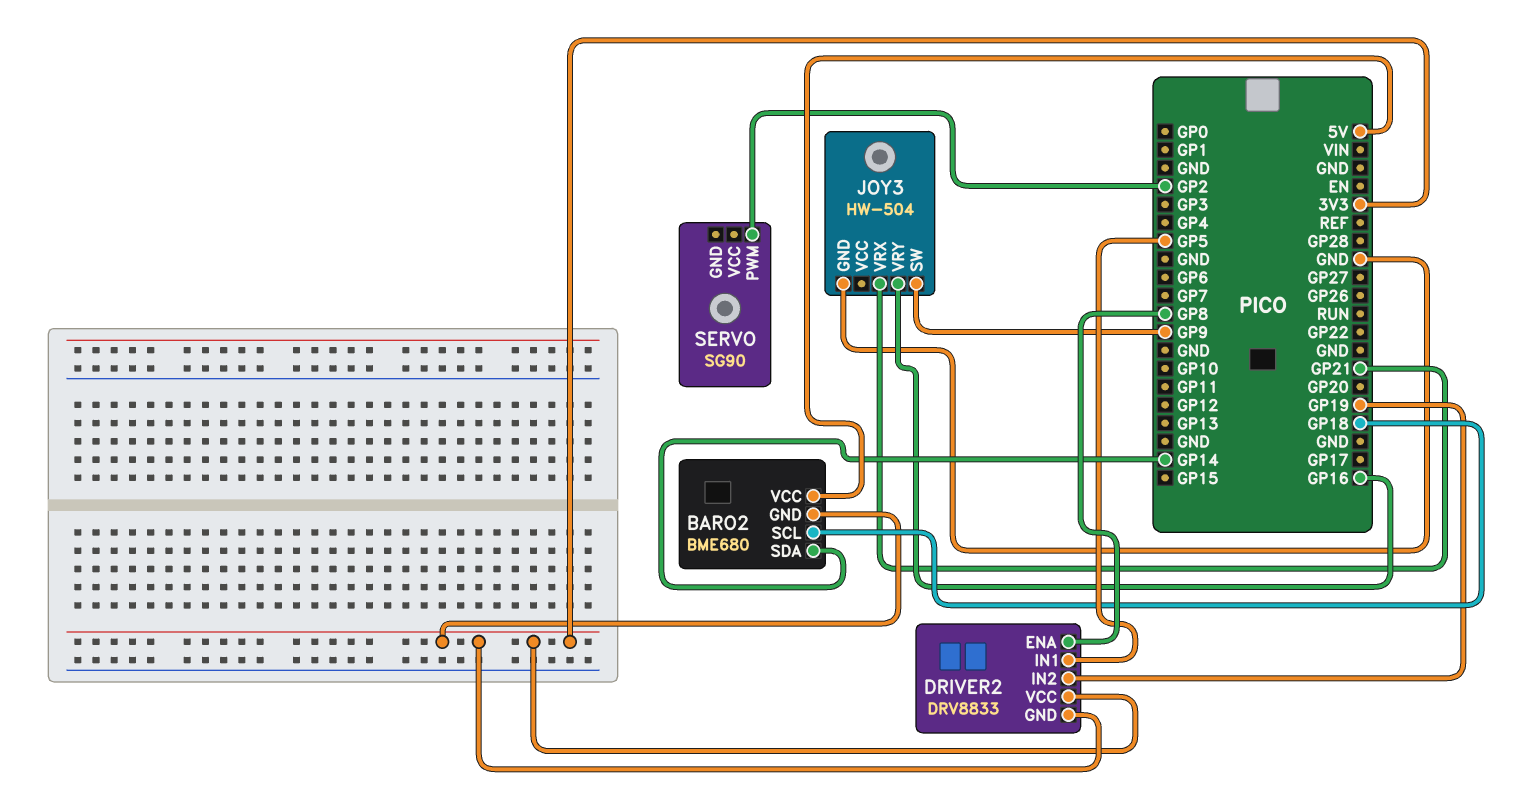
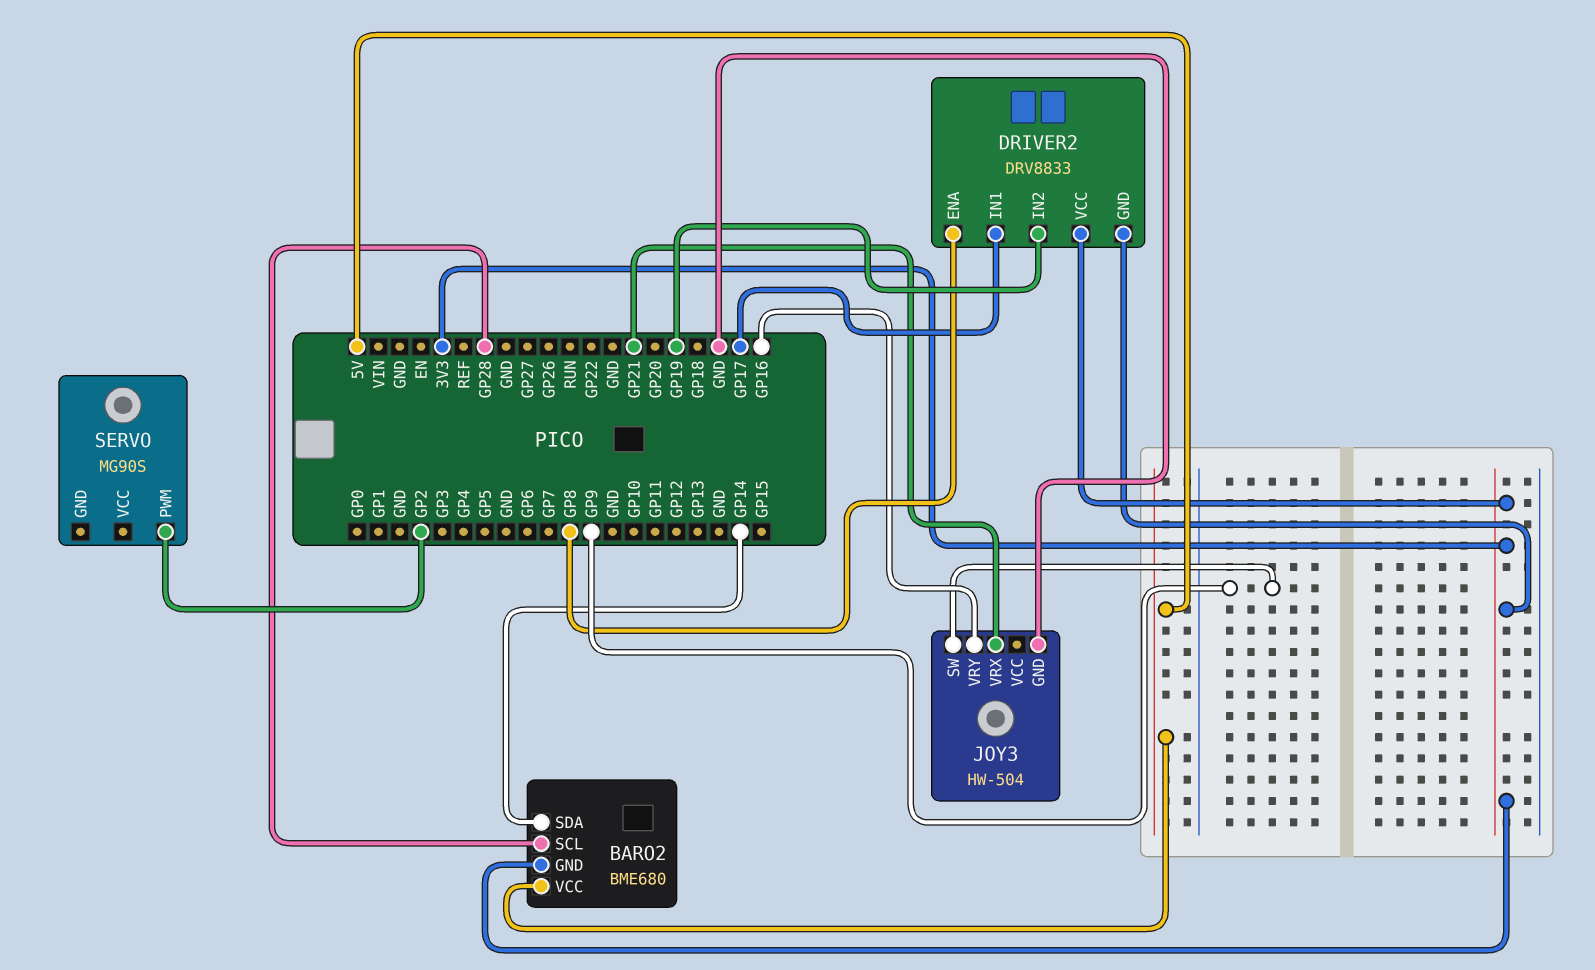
BARO2 pin SCL: GP18 -> GP28
DRIVER2 pin IN1: GP5 -> GP17
SERVO: SG90 -> MG90S

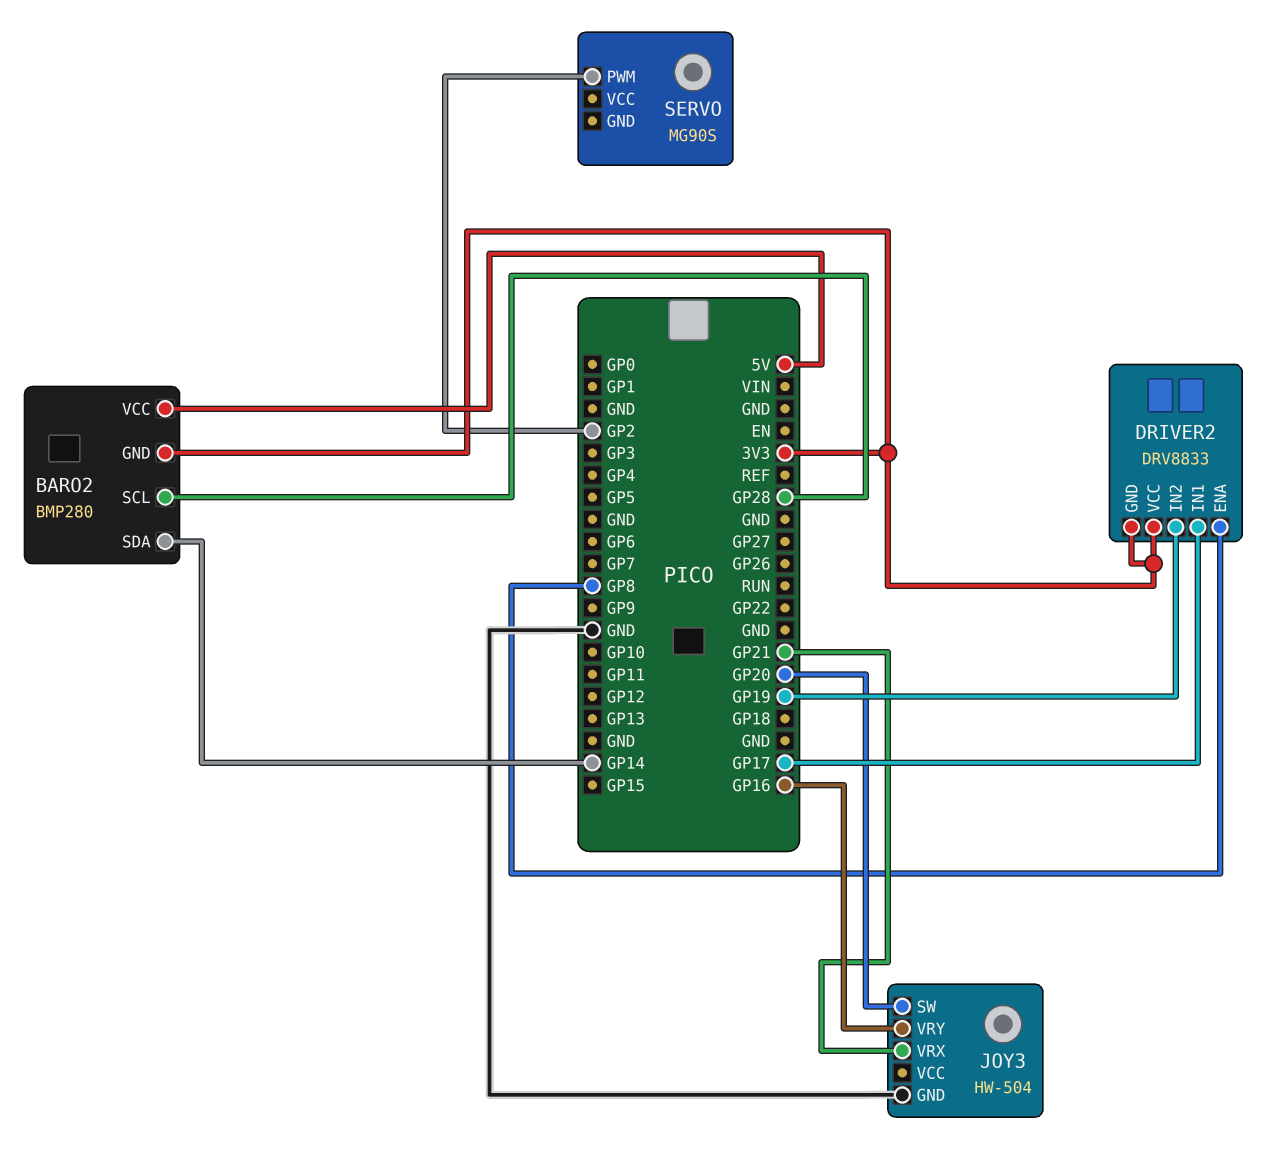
BARO2: BME680 -> BMP280
JOY3 pin SW: GP9 -> GP20

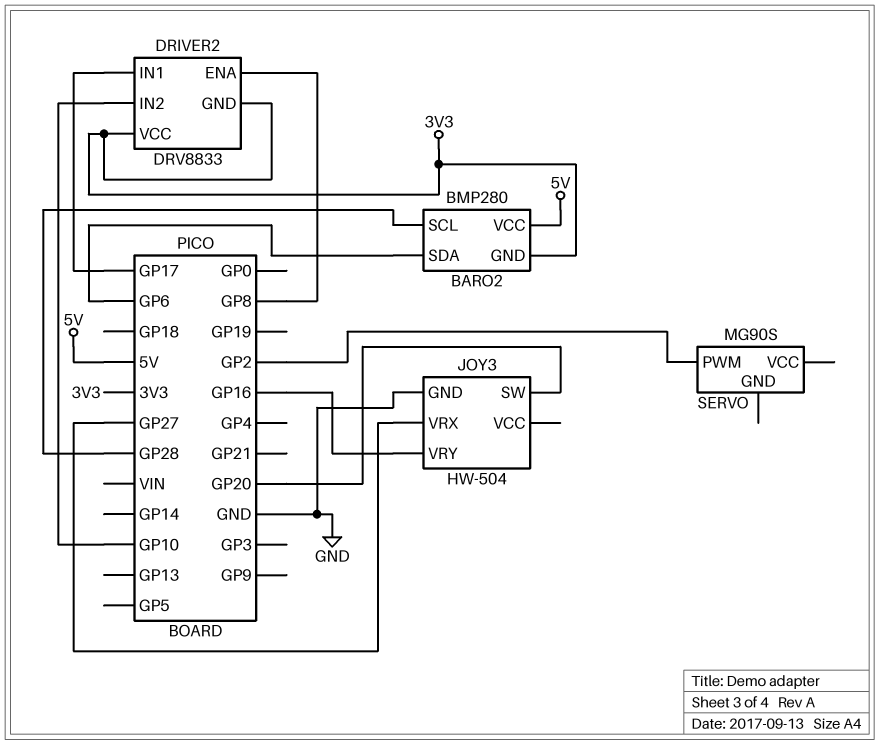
BARO2 pin SDA: GP14 -> GP6
DRIVER2 pin IN2: GP19 -> GP10
JOY3 pin VRX: GP21 -> GP27

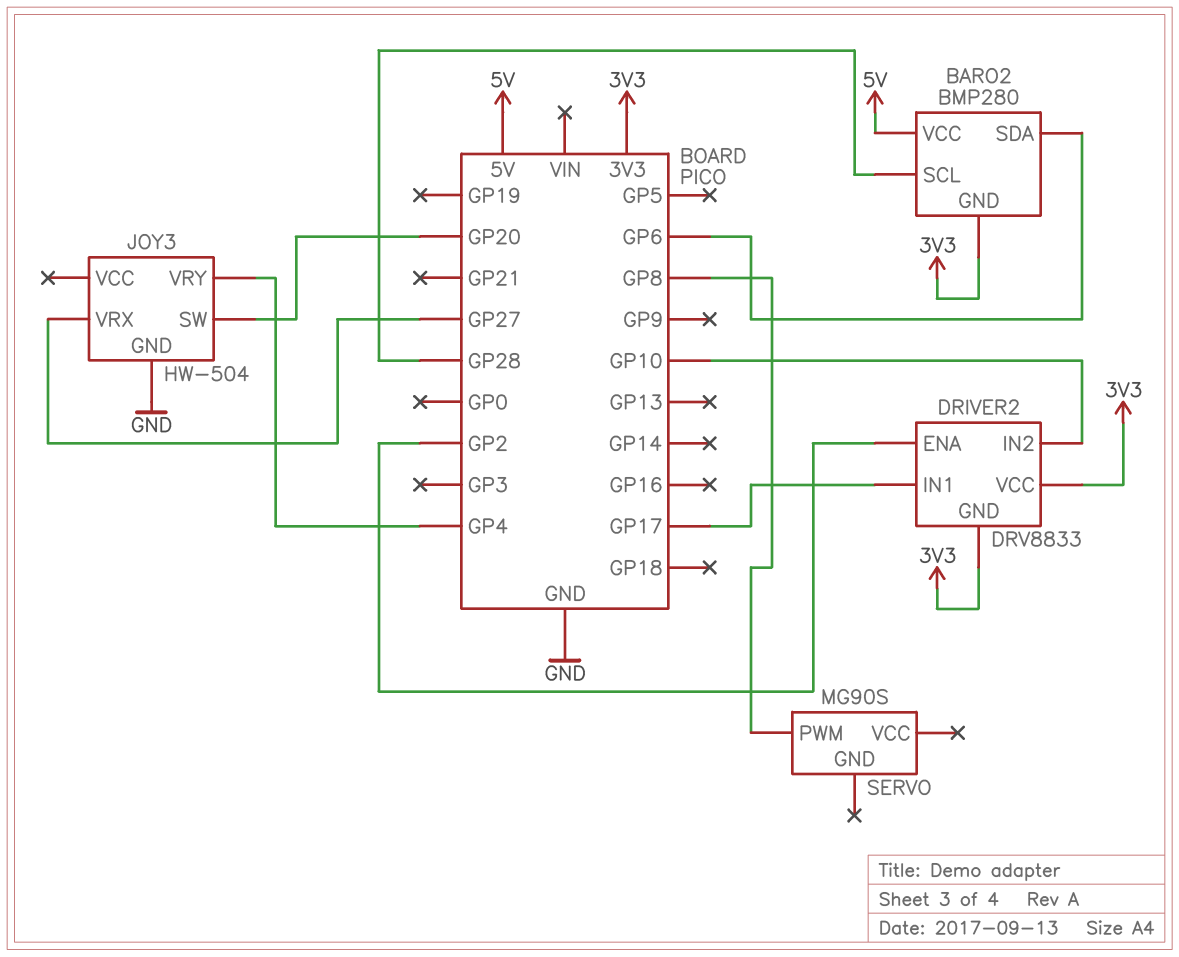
DRIVER2 pin ENA: GP8 -> GP2
JOY3 pin VRY: GP16 -> GP4
SERVO pin PWM: GP2 -> GP8

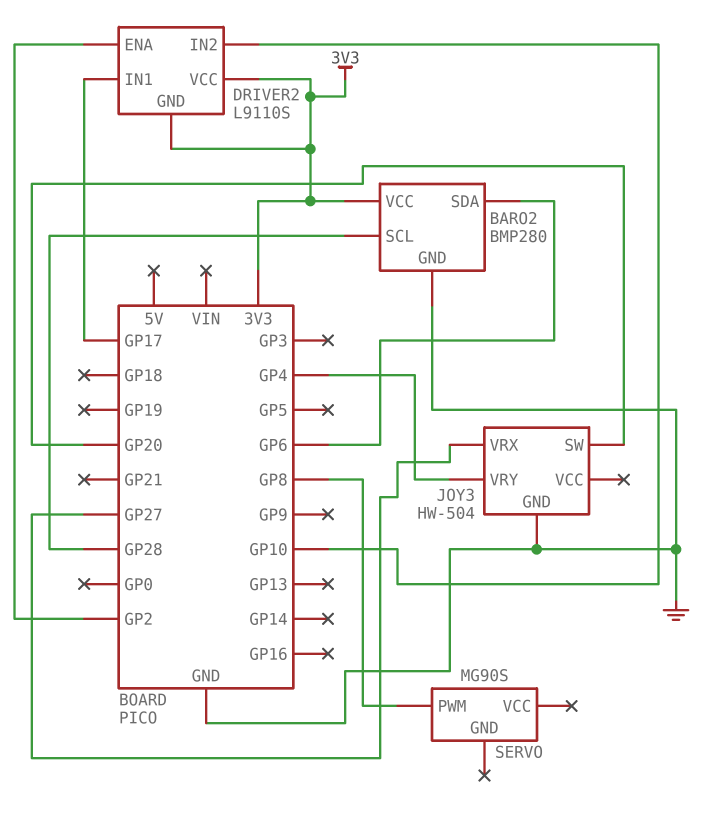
BARO2 pin GND: 3V3 -> GND
BARO2 pin VCC: 5V -> 3V3
DRIVER2: DRV8833 -> L9110S

